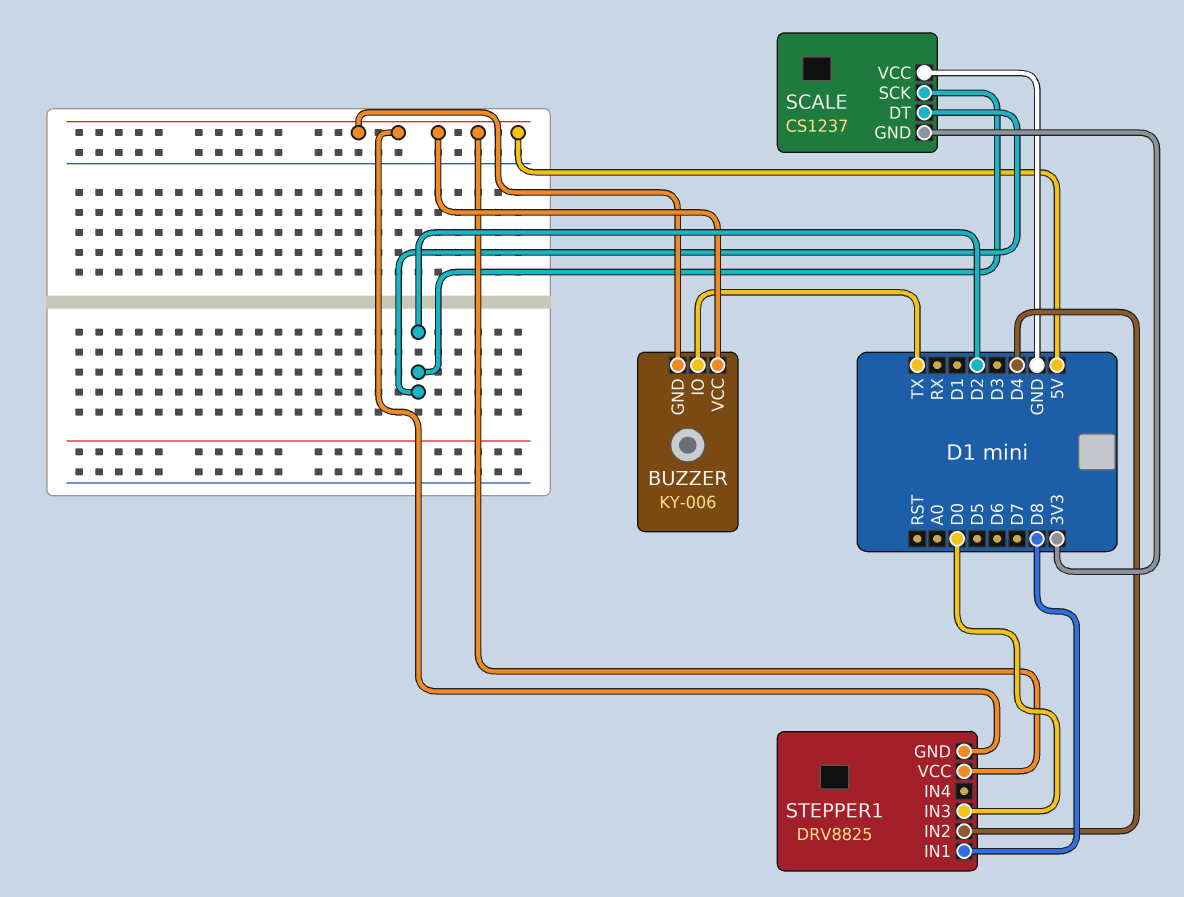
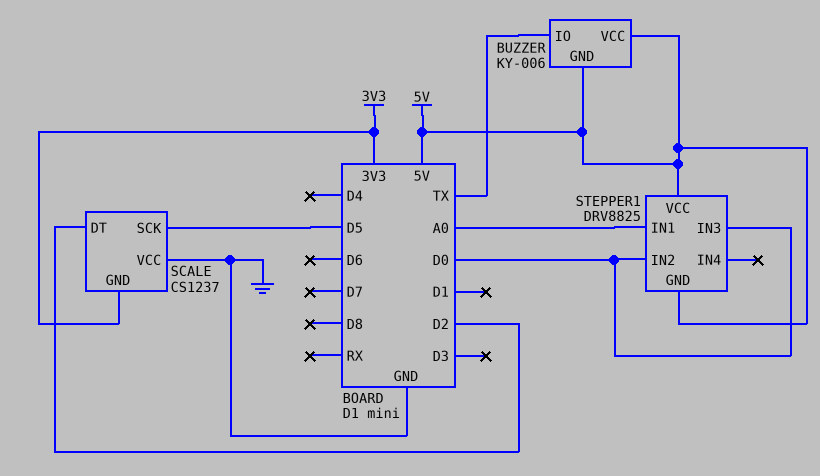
SCALE pin SCK: D2 -> D5
STEPPER1 pin IN1: D8 -> A0
STEPPER1 pin IN2: D4 -> D0

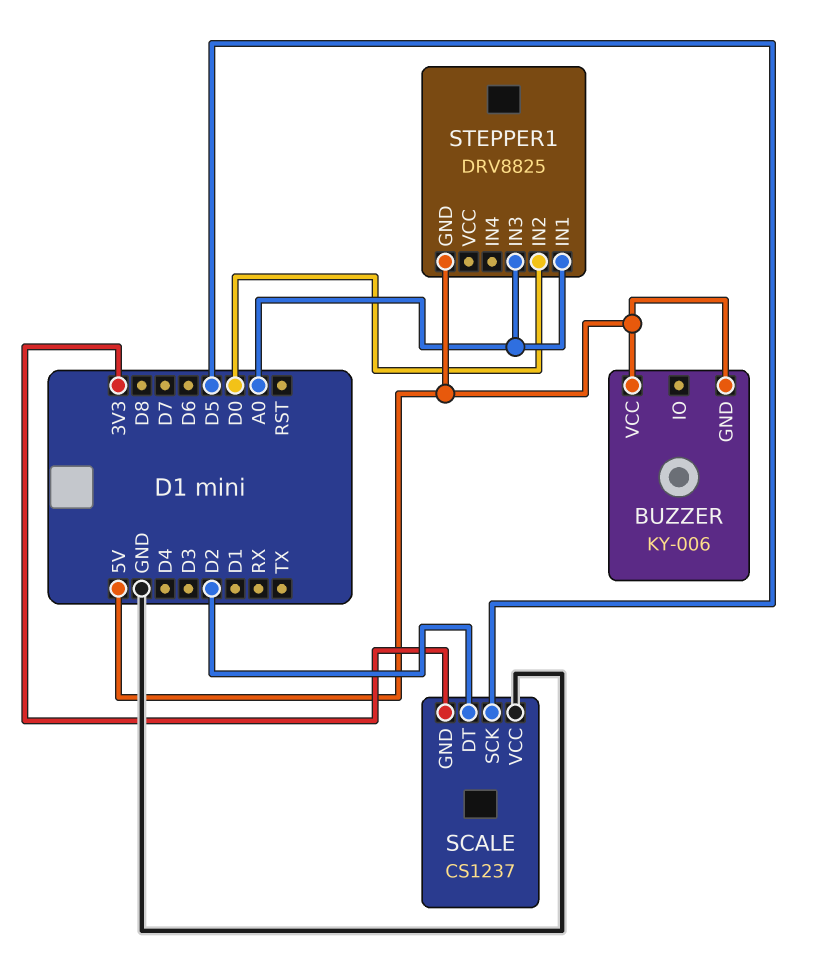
BUZZER pin IO: TX -> none
STEPPER1 pin IN3: D0 -> A0
STEPPER1 pin VCC: 5V -> none

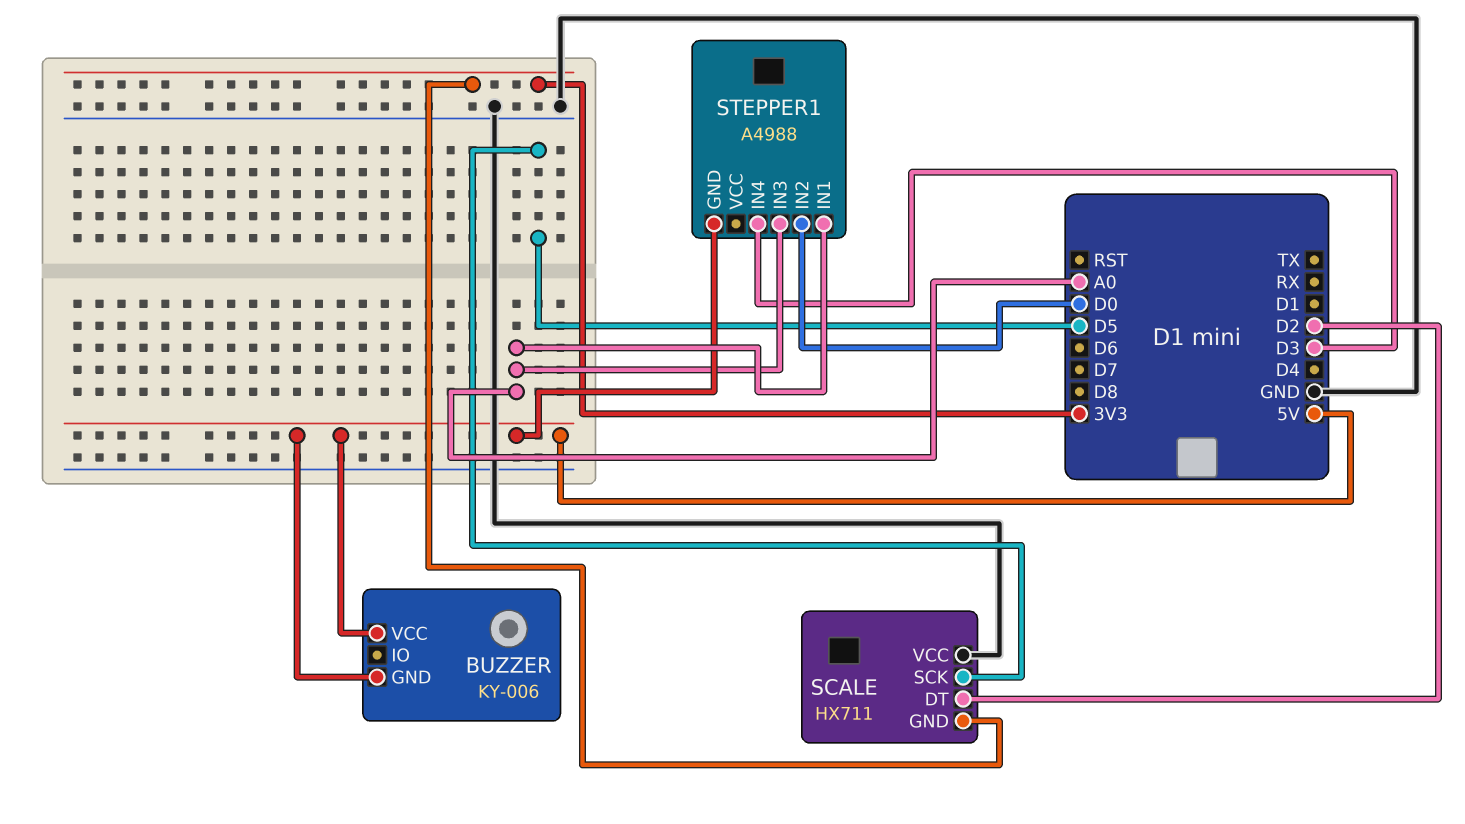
SCALE: CS1237 -> HX711
STEPPER1: DRV8825 -> A4988
STEPPER1 pin IN4: none -> D3

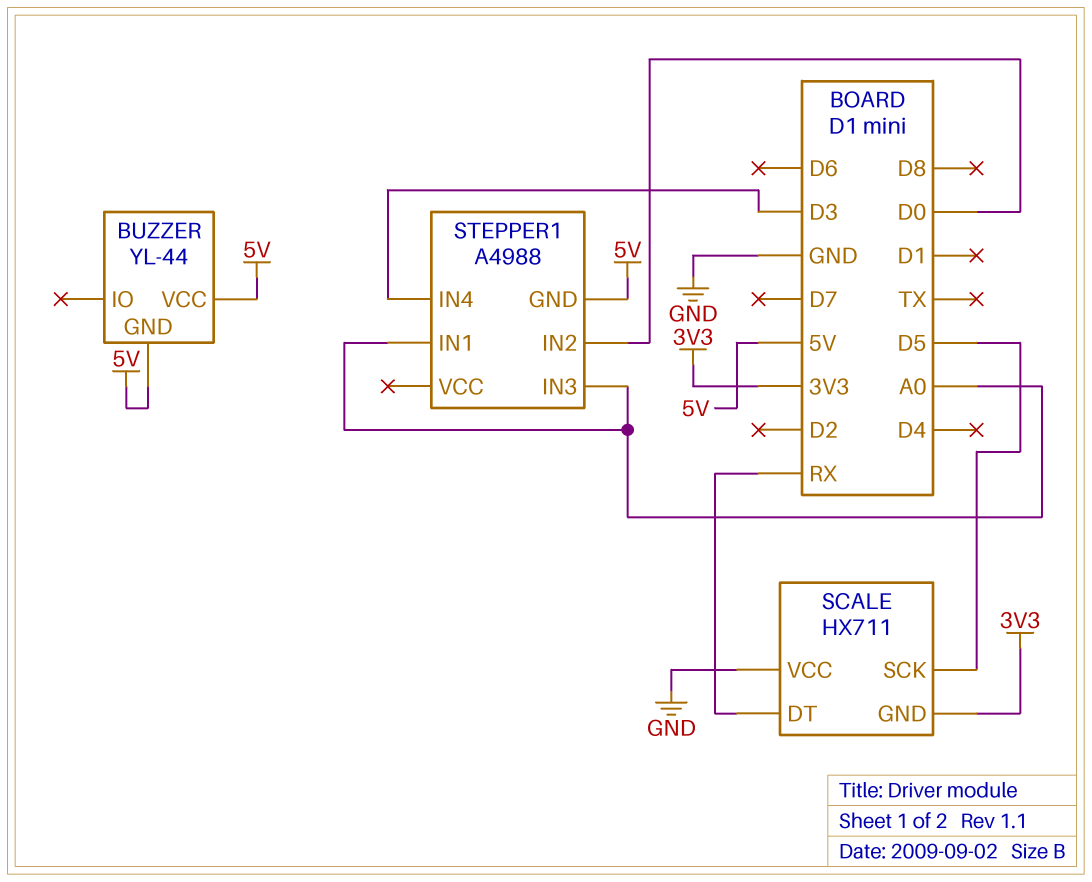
BUZZER: KY-006 -> YL-44
SCALE pin DT: D2 -> RX

